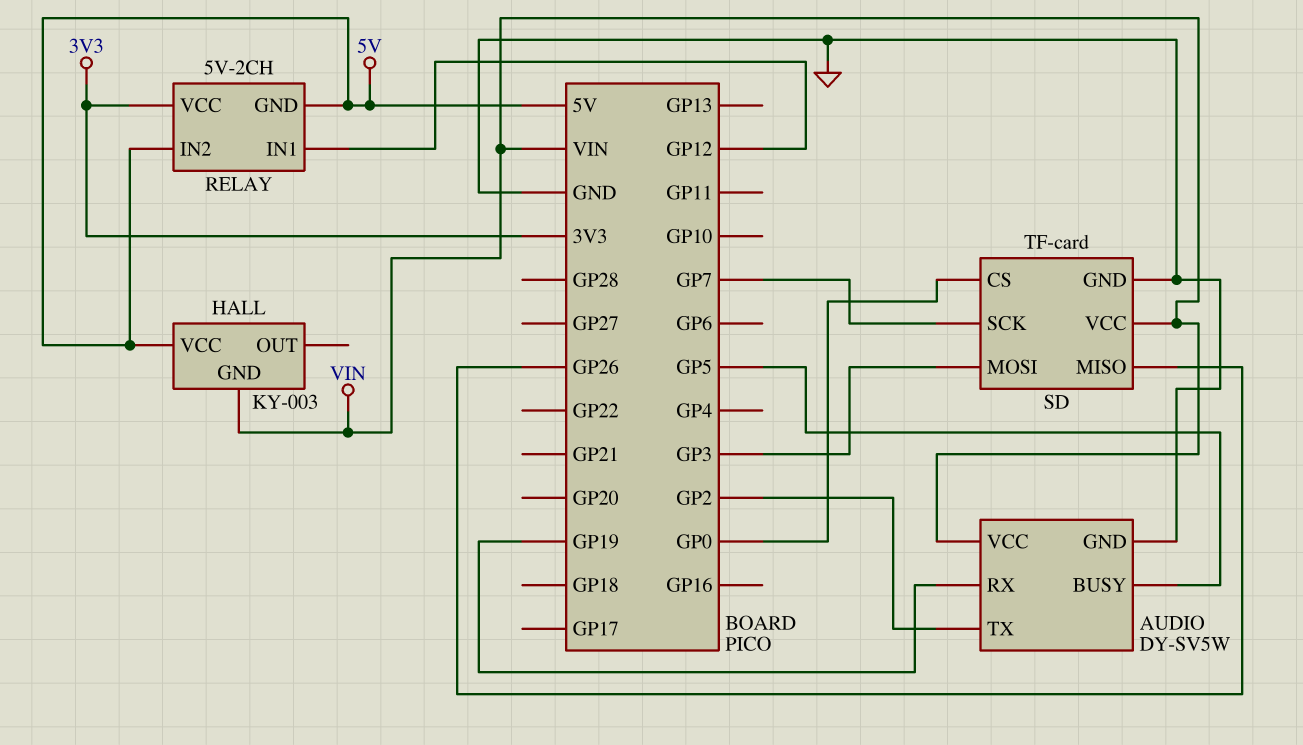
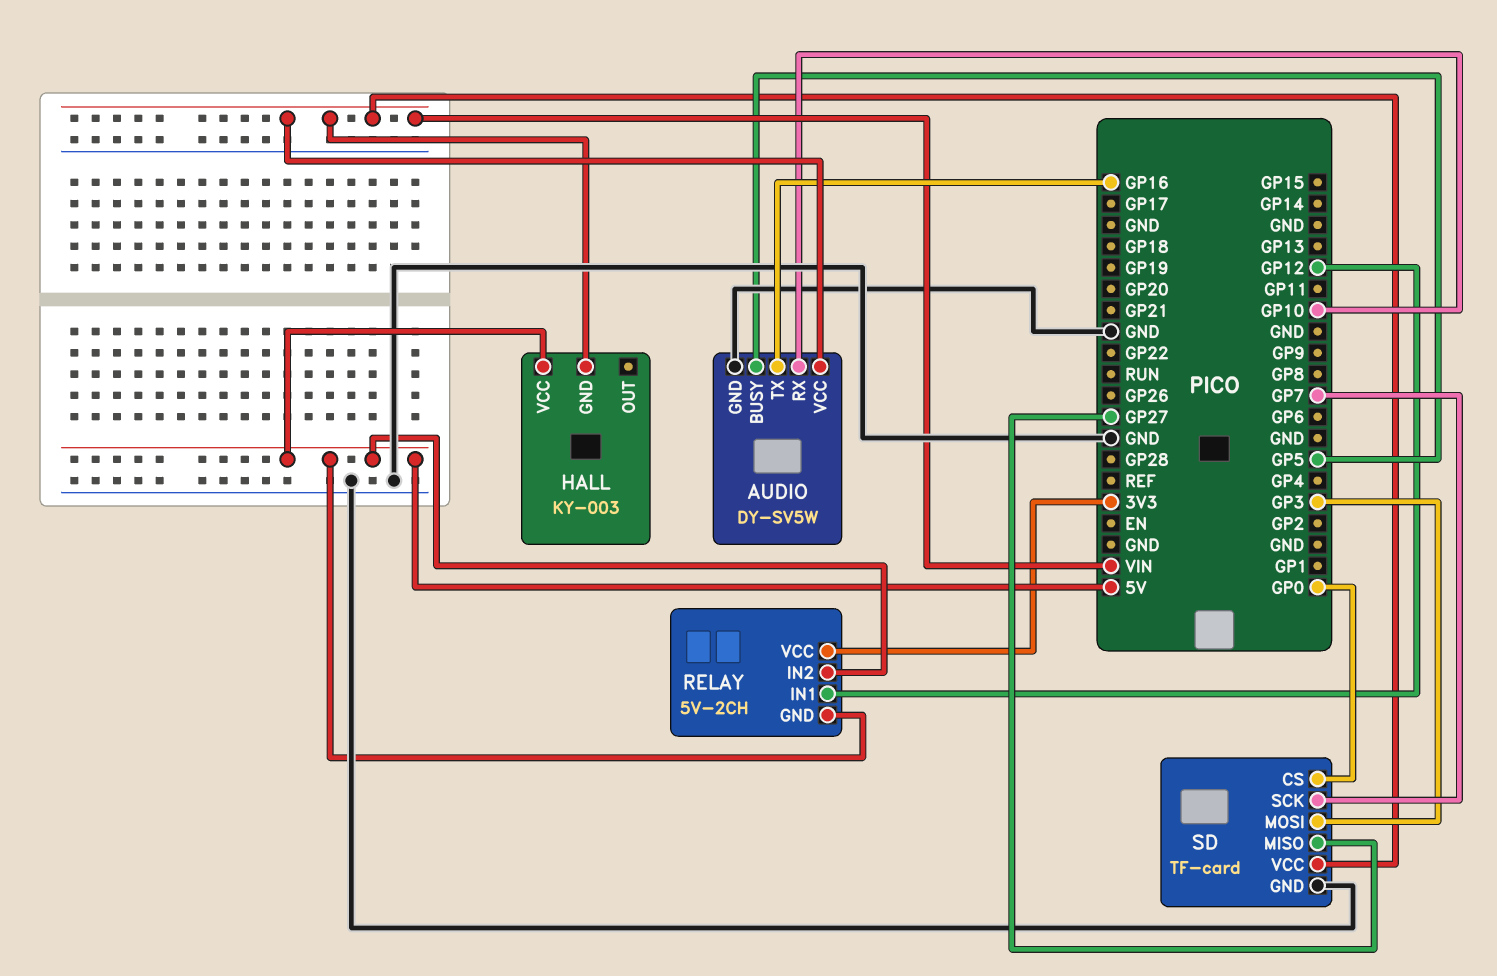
AUDIO pin RX: GP19 -> GP10
AUDIO pin TX: GP2 -> GP16
SD pin MISO: GP26 -> GP27

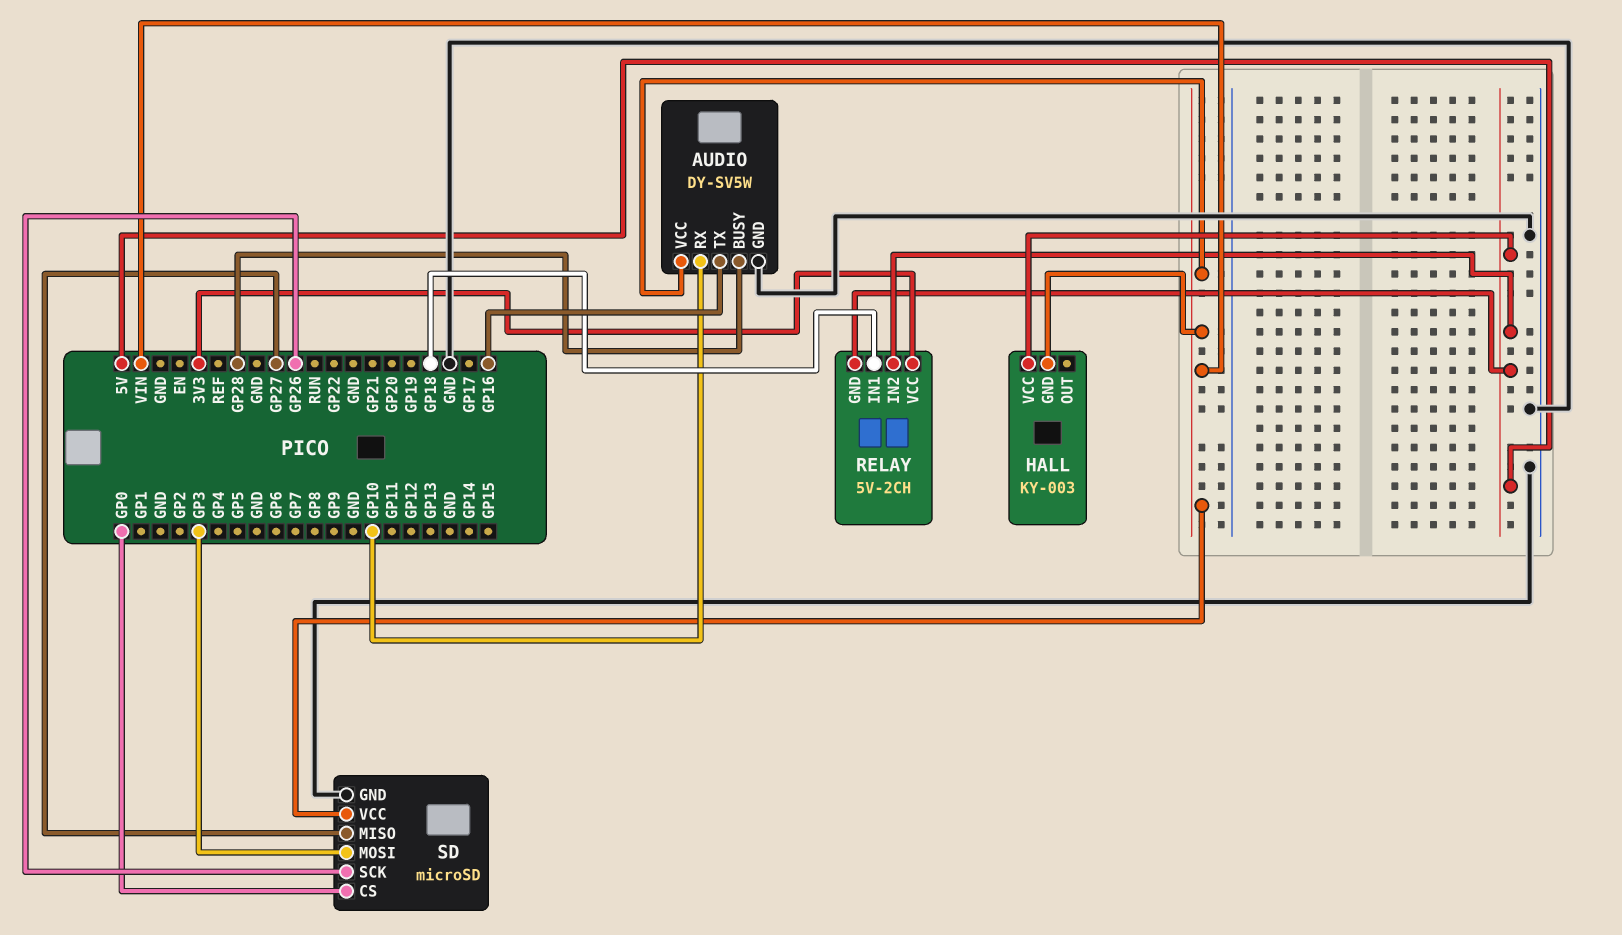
AUDIO pin BUSY: GP5 -> GP28
RELAY pin IN1: GP12 -> GP18
SD: TF-card -> microSD
SD pin SCK: GP7 -> GP26

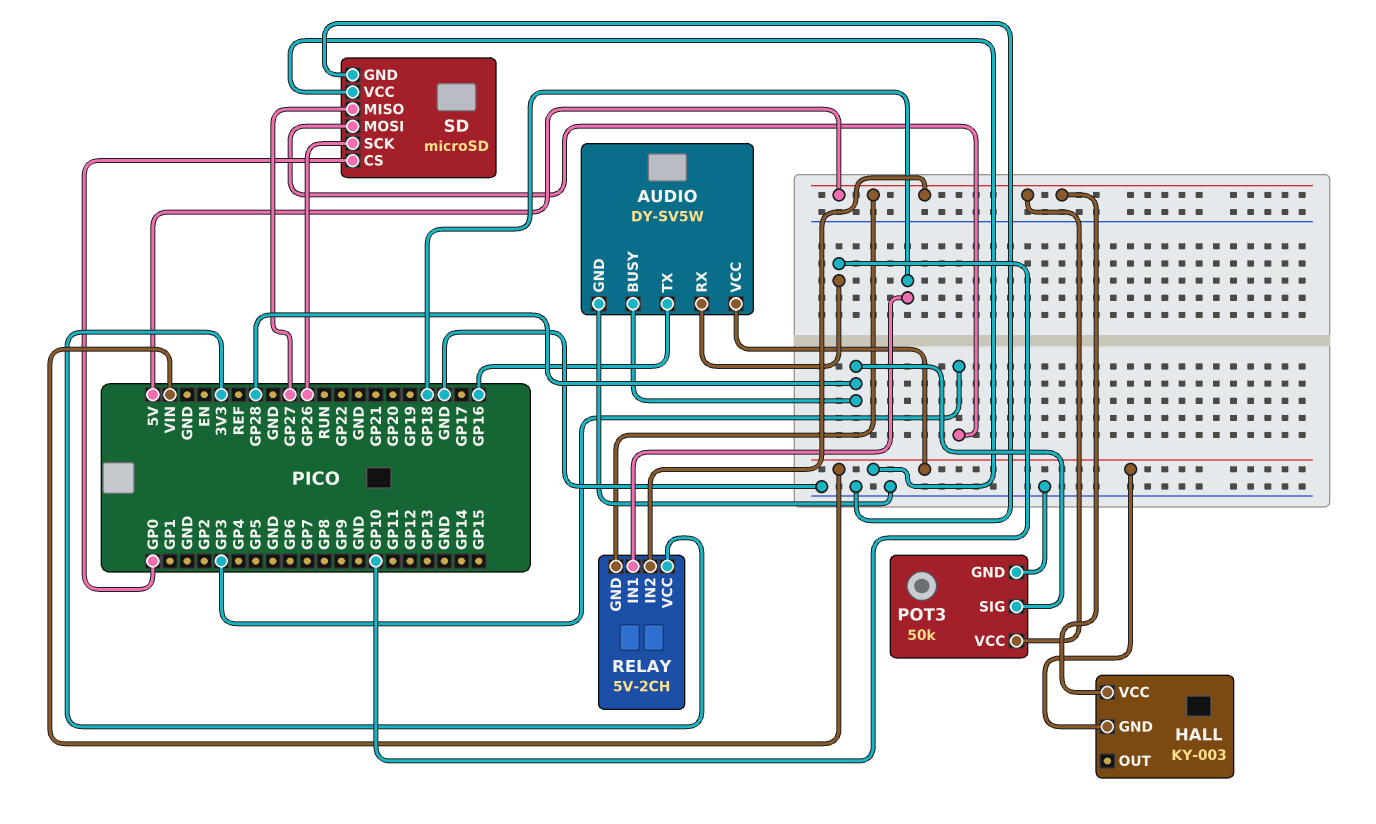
POT3: none -> 50k
POT3 pin GND: none -> GND
POT3 pin SIG: none -> GP28
POT3 pin VCC: none -> 5V

